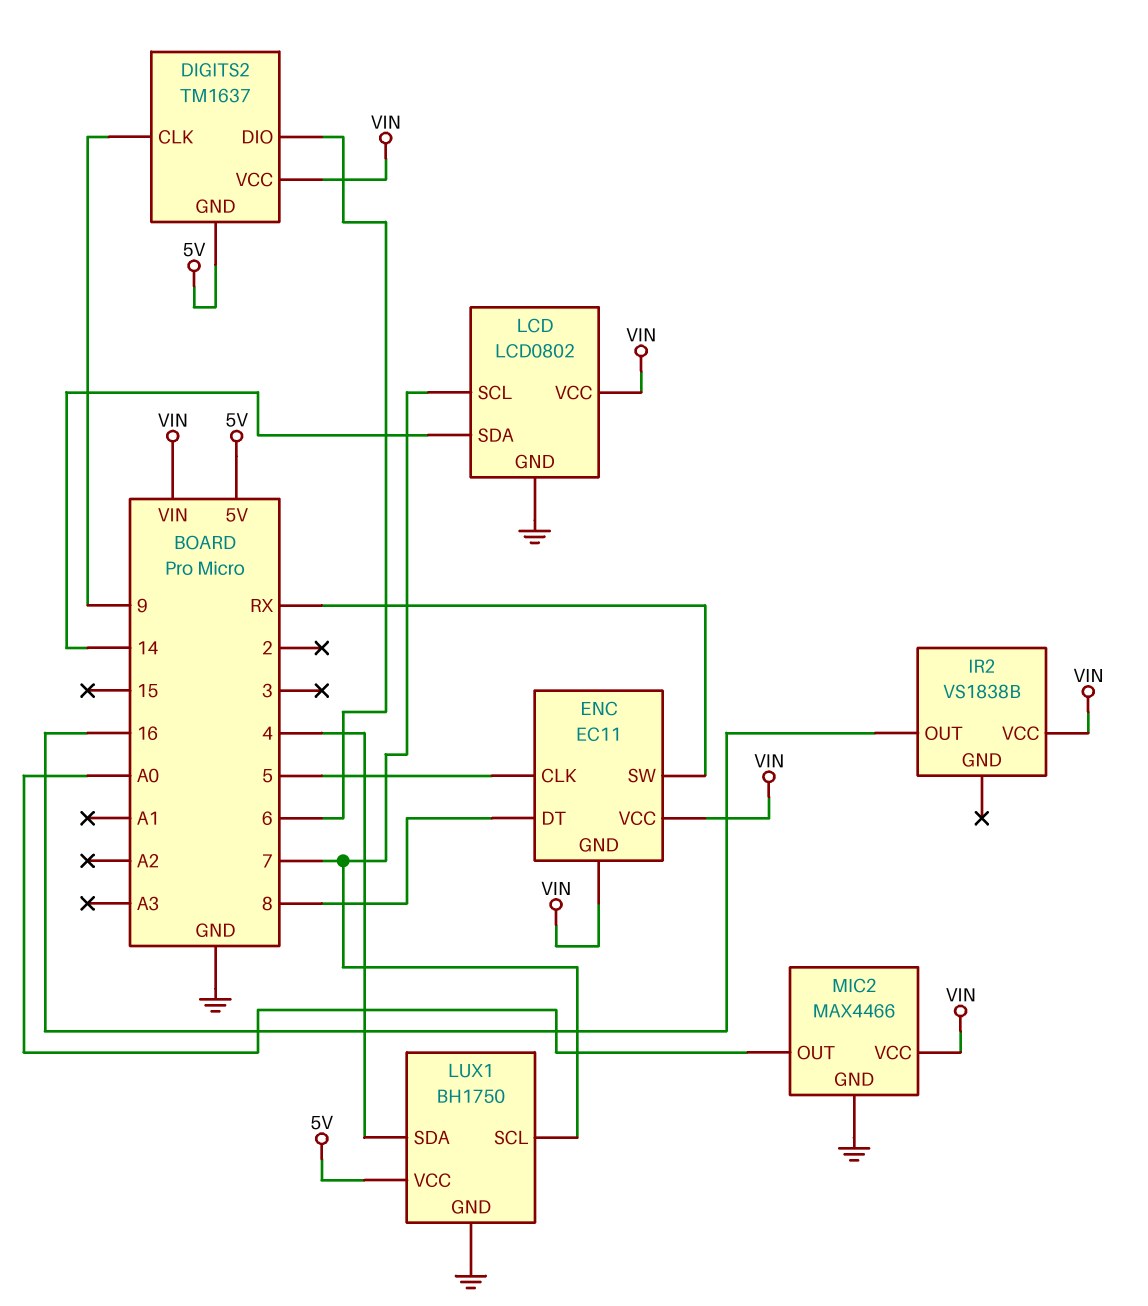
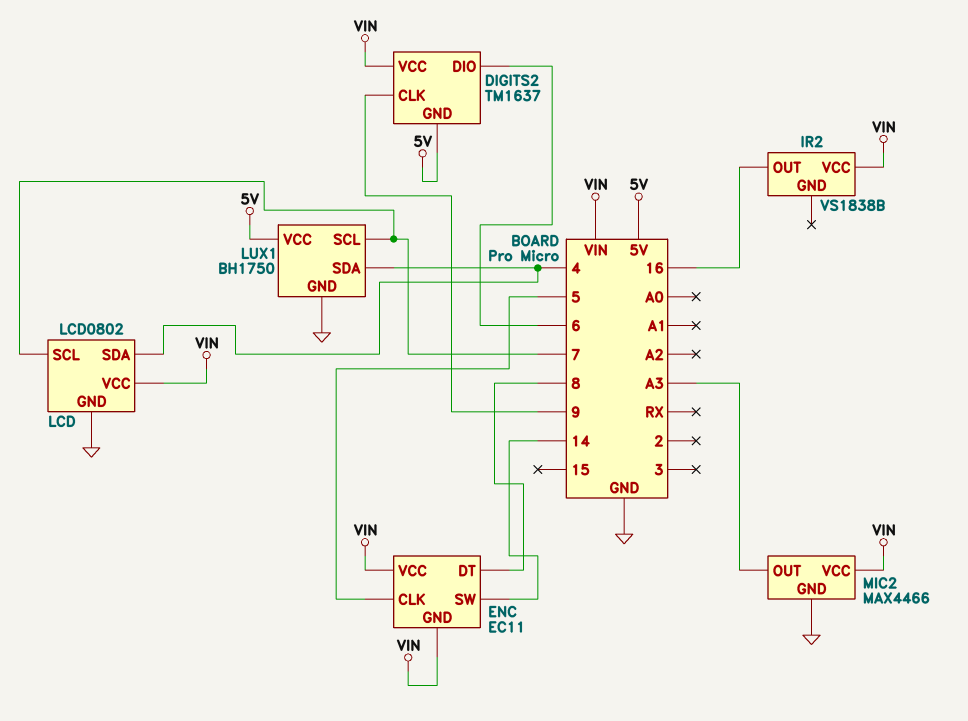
ENC pin SW: RX -> 14
LCD pin SDA: 14 -> 4
MIC2 pin OUT: A0 -> A3

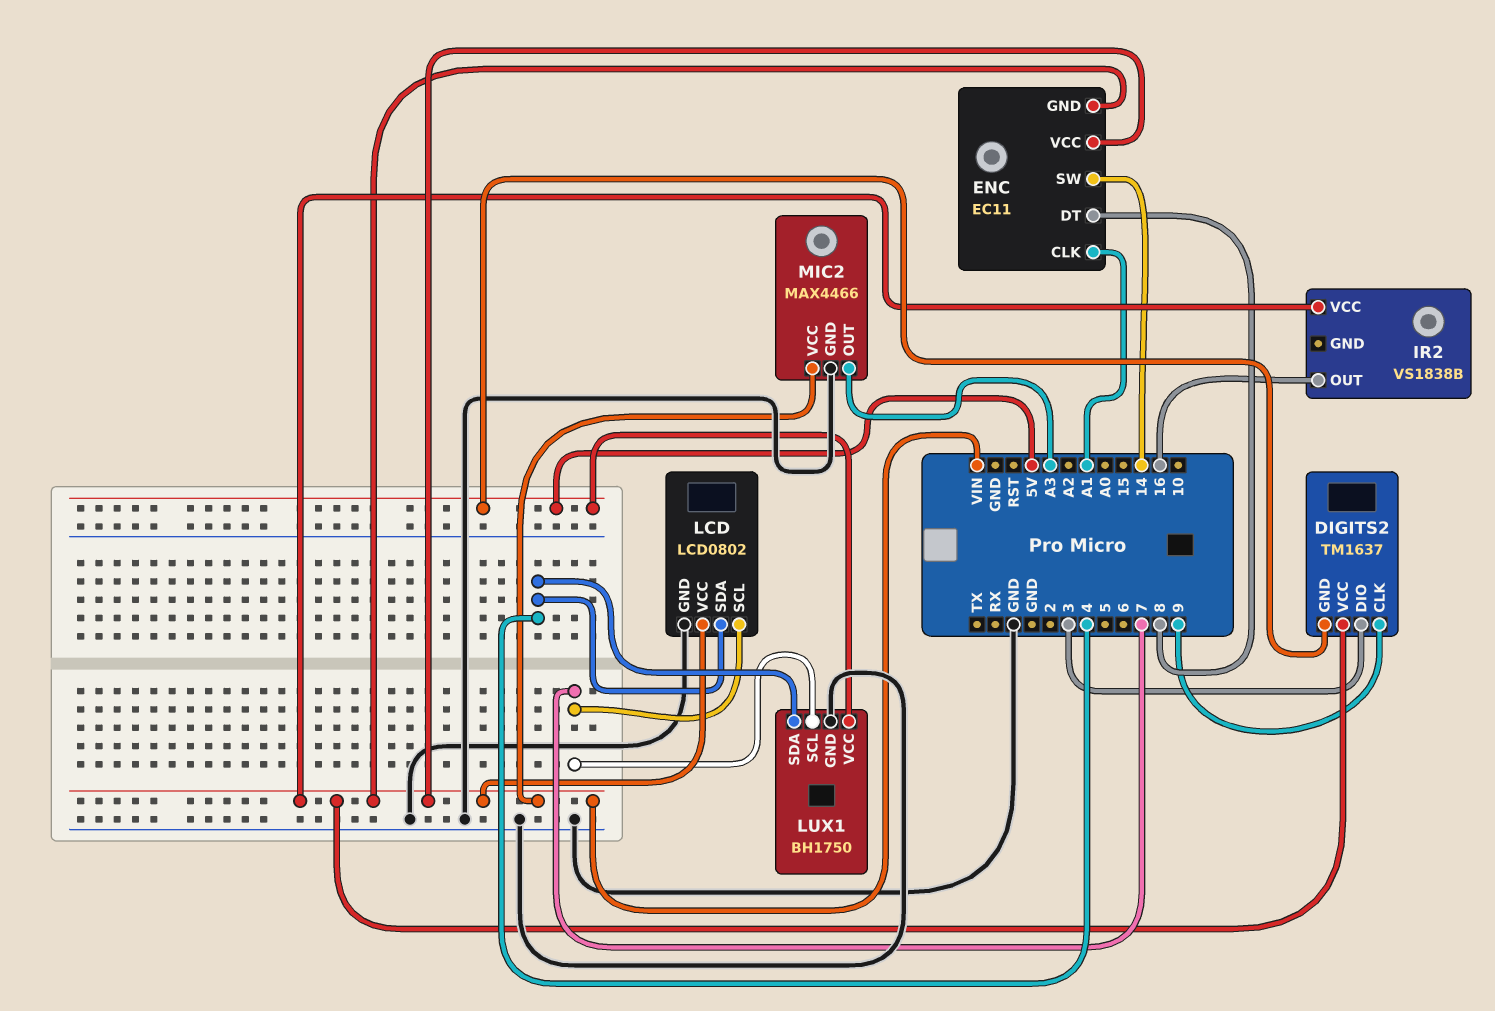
DIGITS2 pin DIO: 6 -> 3
ENC pin CLK: 5 -> A1

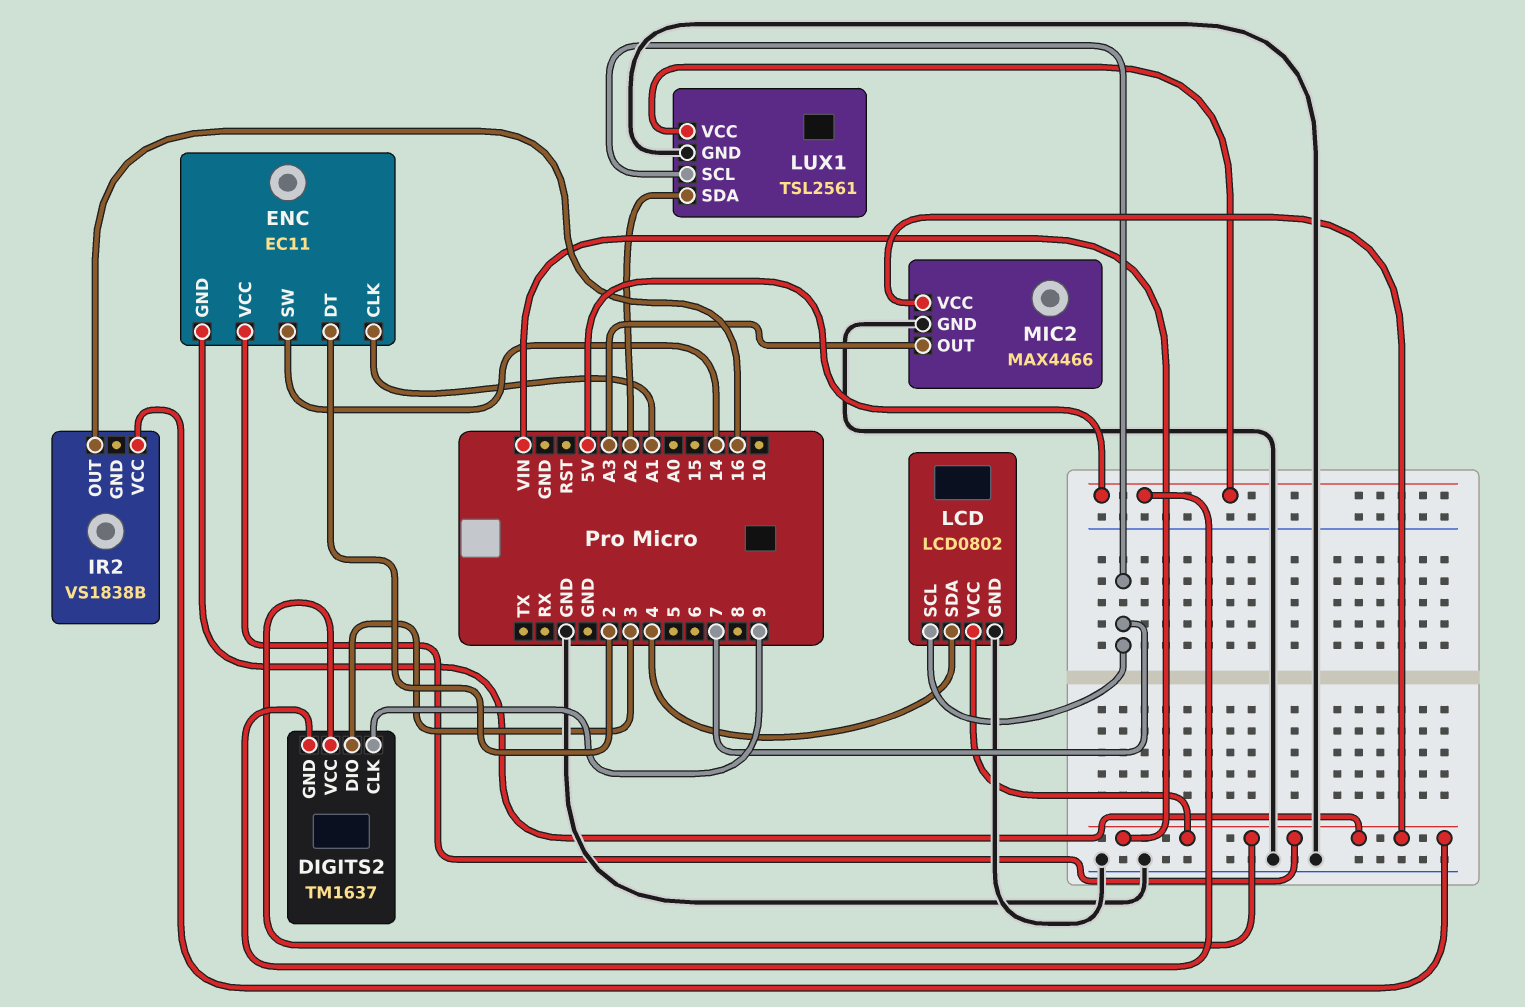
ENC pin DT: 8 -> 2
LUX1: BH1750 -> TSL2561
LUX1 pin SDA: 4 -> A2

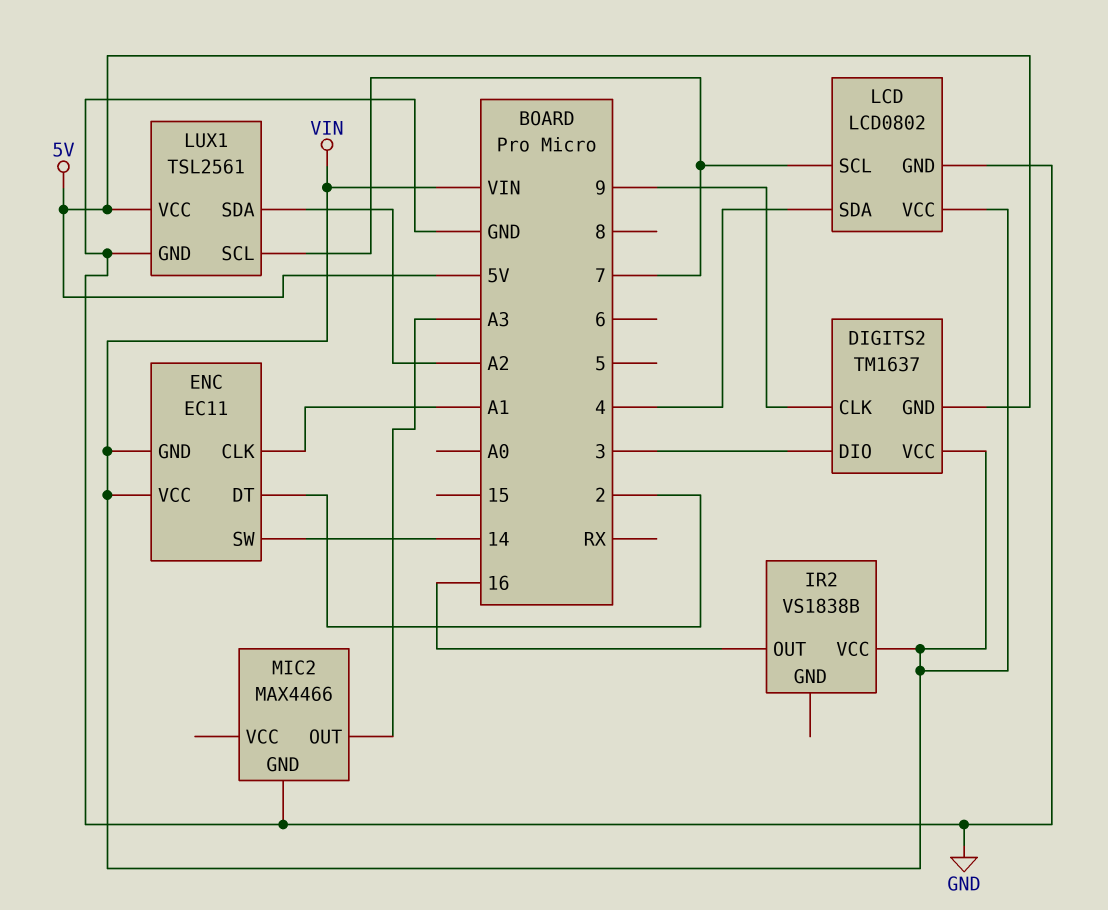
MIC2 pin VCC: VIN -> none

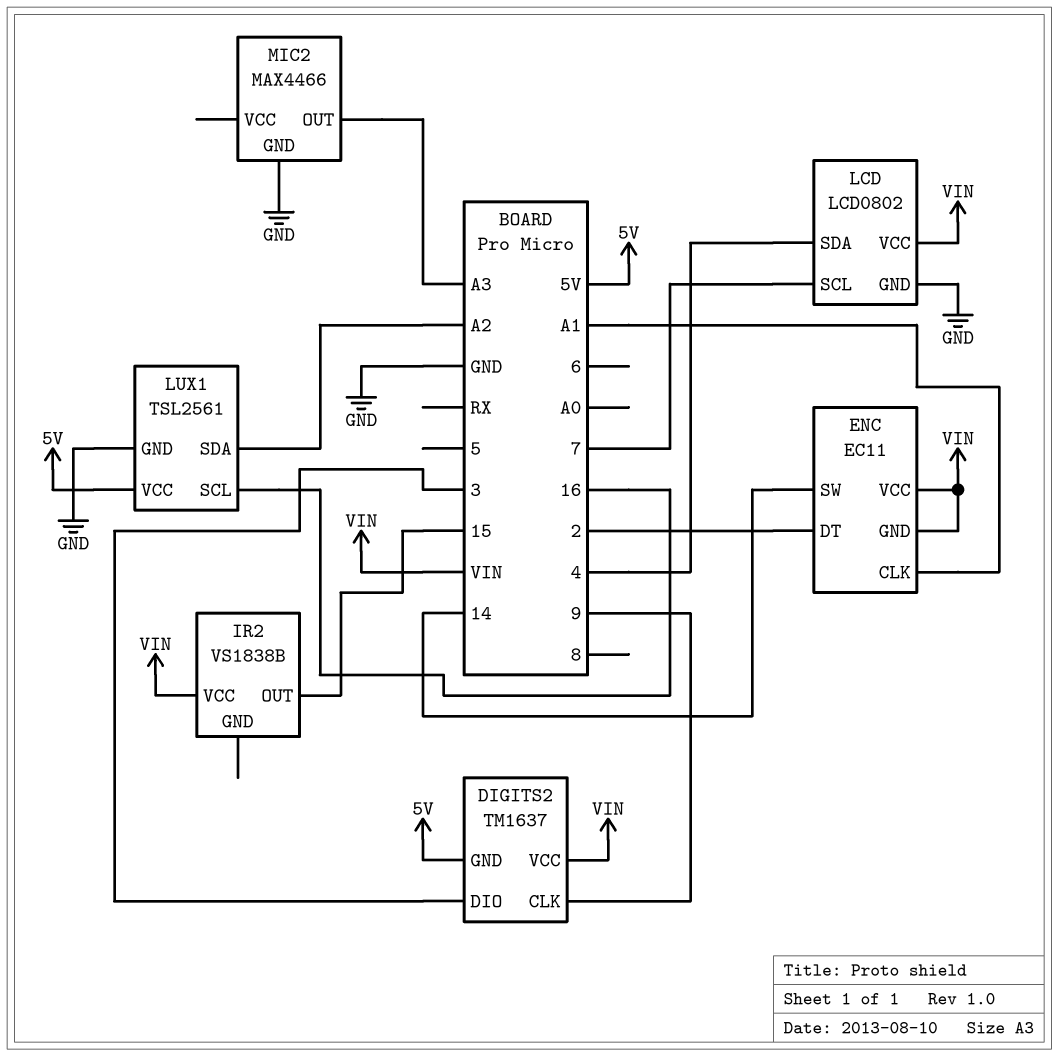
IR2 pin OUT: 16 -> 15
LUX1 pin SCL: 7 -> 16

